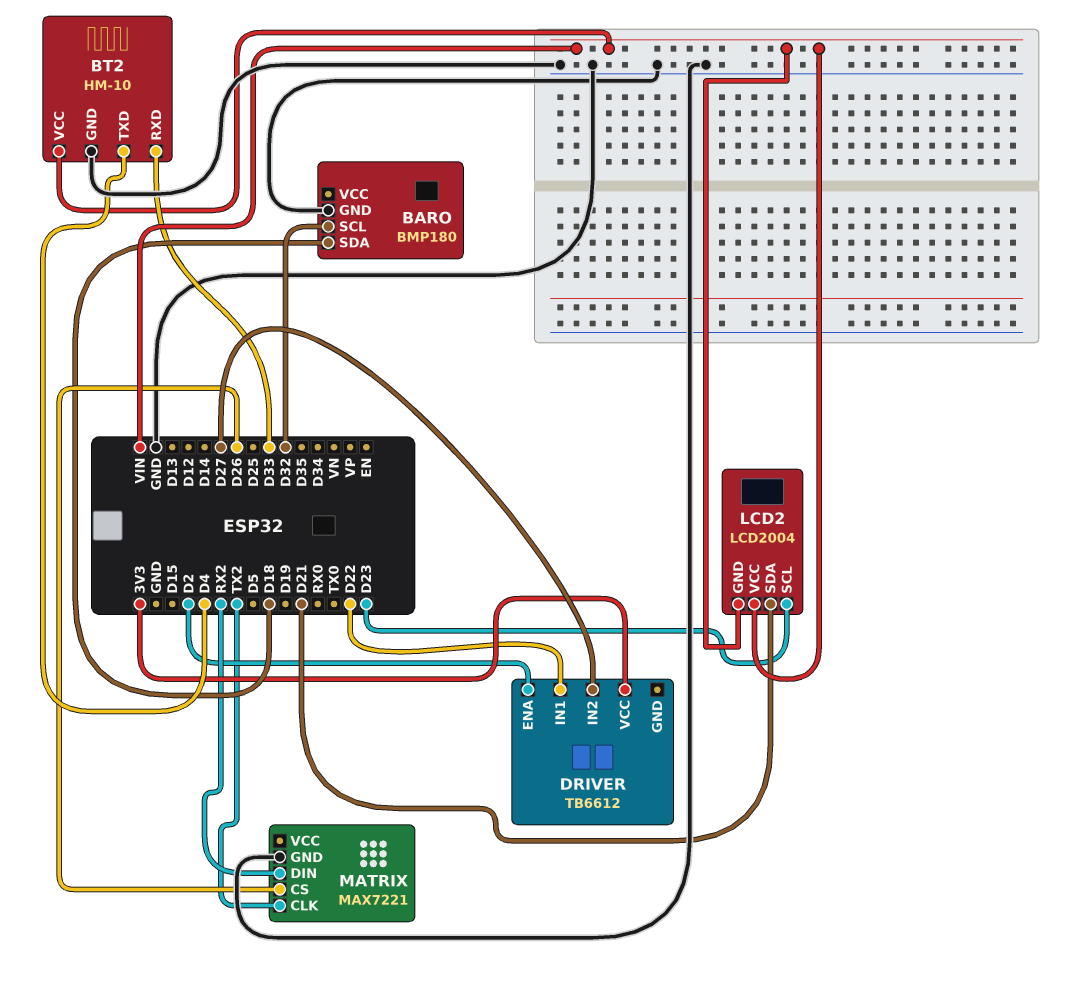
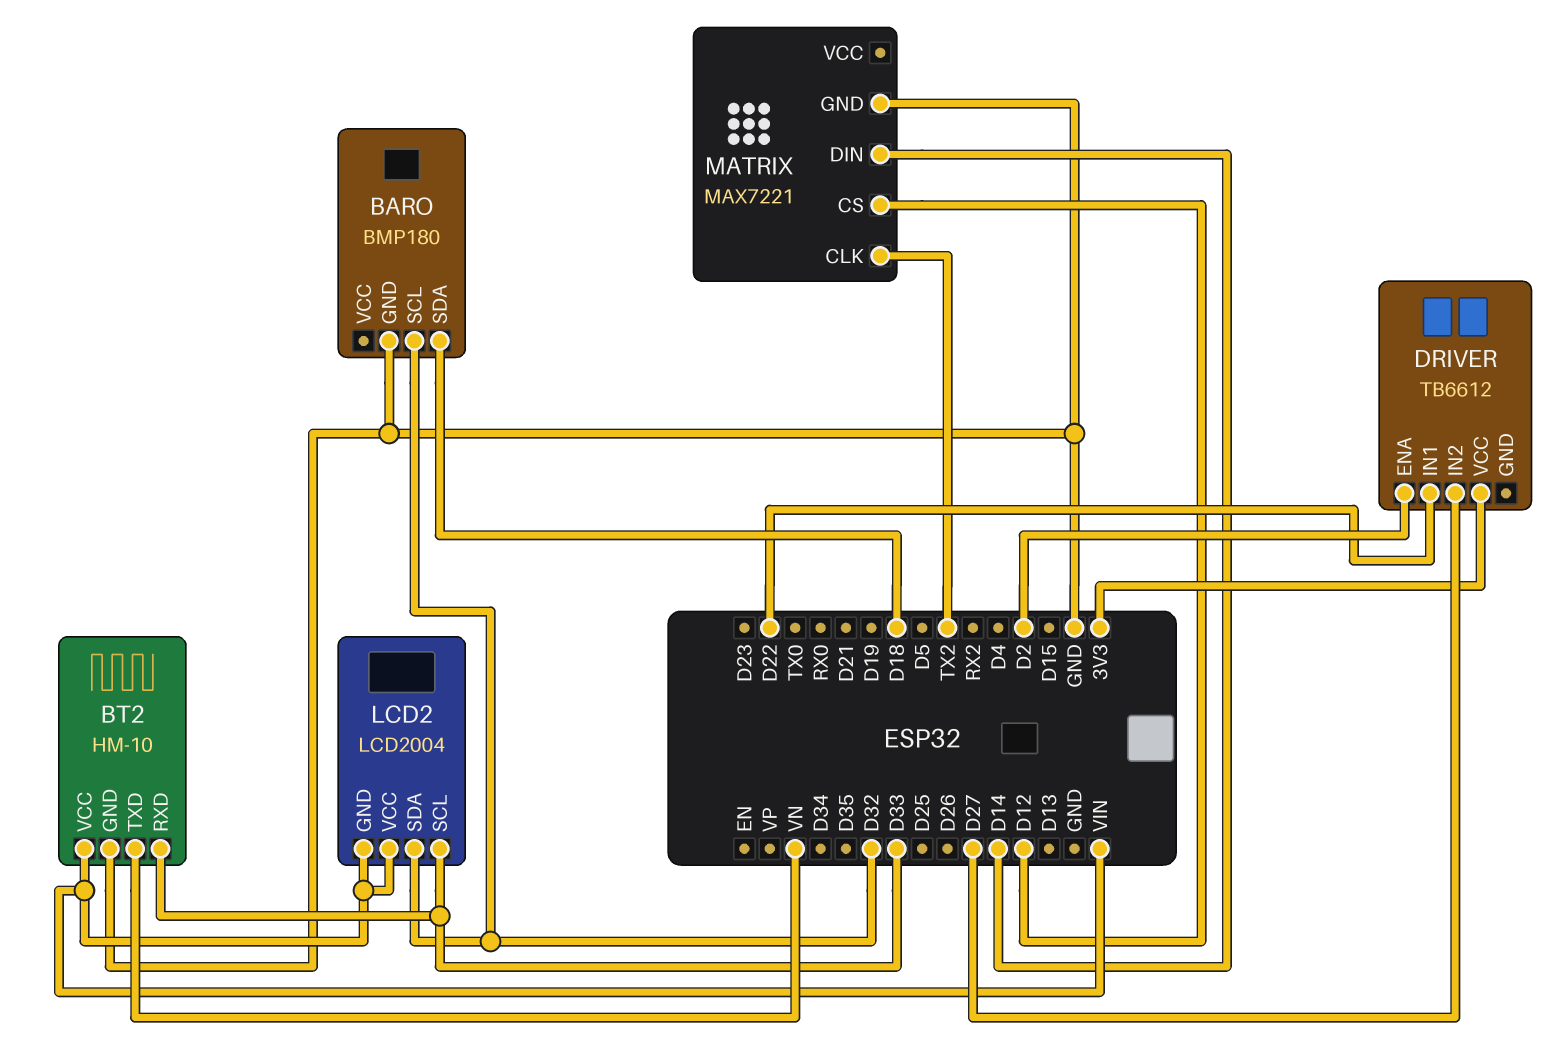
BT2 pin TXD: D4 -> VN
LCD2 pin SCL: D23 -> D33
LCD2 pin SDA: D21 -> D32
MATRIX pin CS: D26 -> D12
MATRIX pin DIN: RX2 -> D14

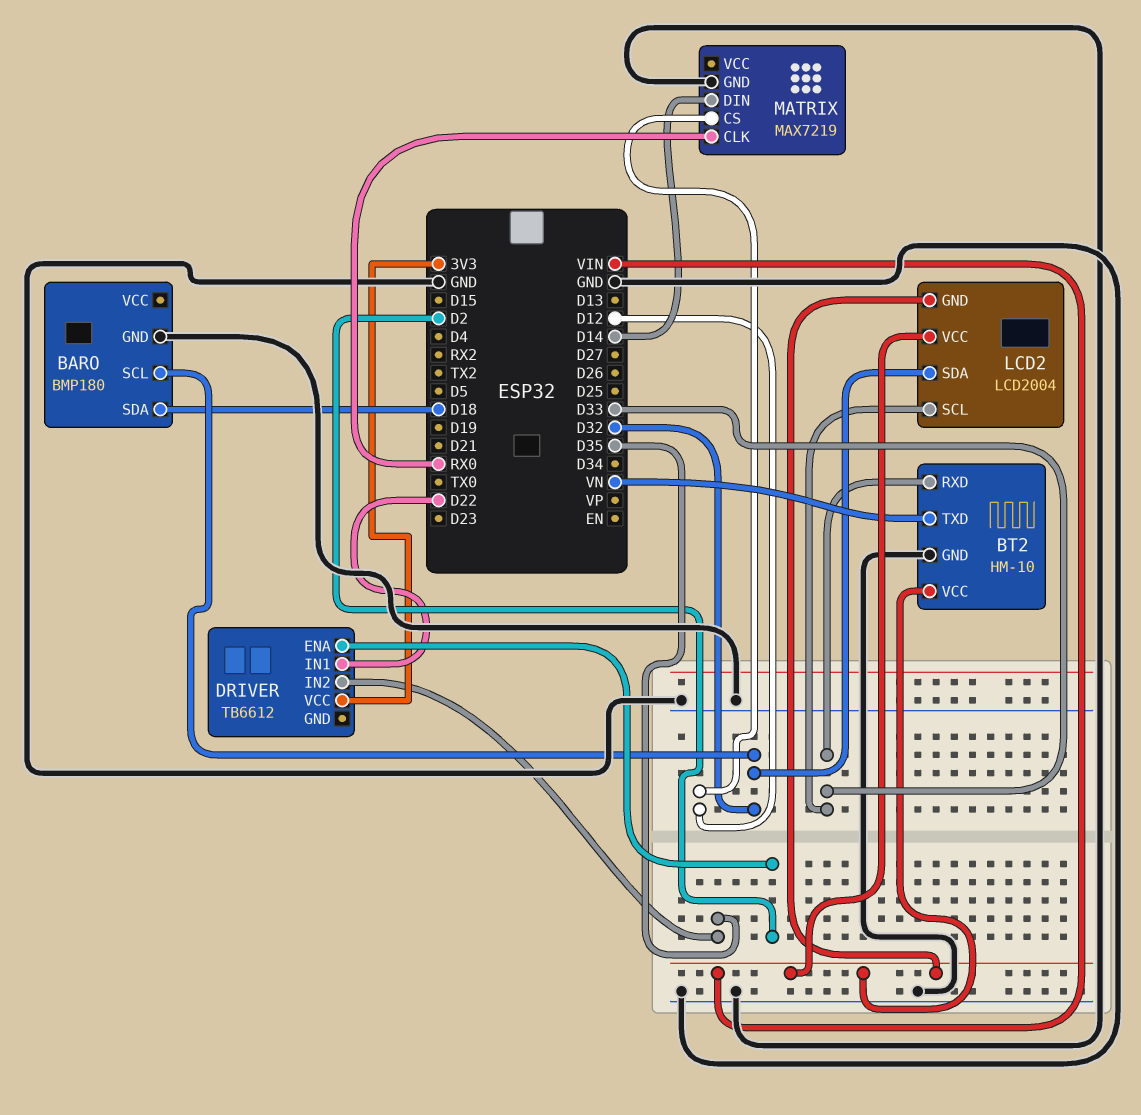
DRIVER pin IN2: D27 -> D35
MATRIX: MAX7221 -> MAX7219
MATRIX pin CLK: TX2 -> RX0

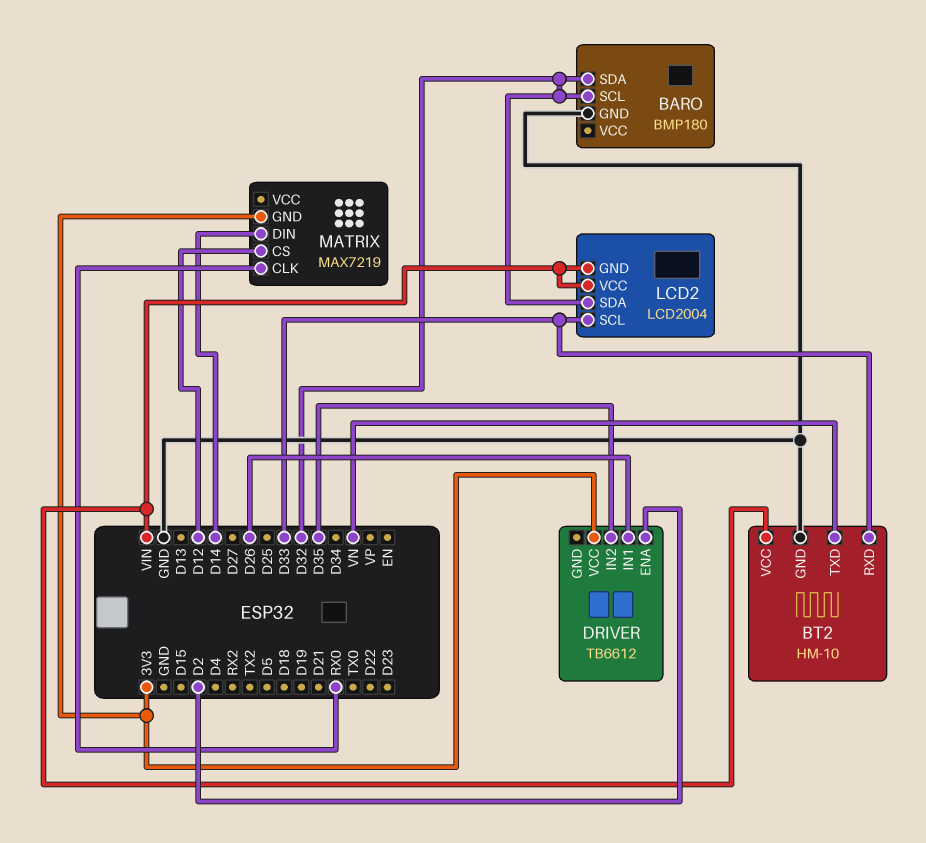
BARO pin SDA: D18 -> D32
DRIVER pin IN1: D22 -> D26
MATRIX pin GND: GND -> 3V3

